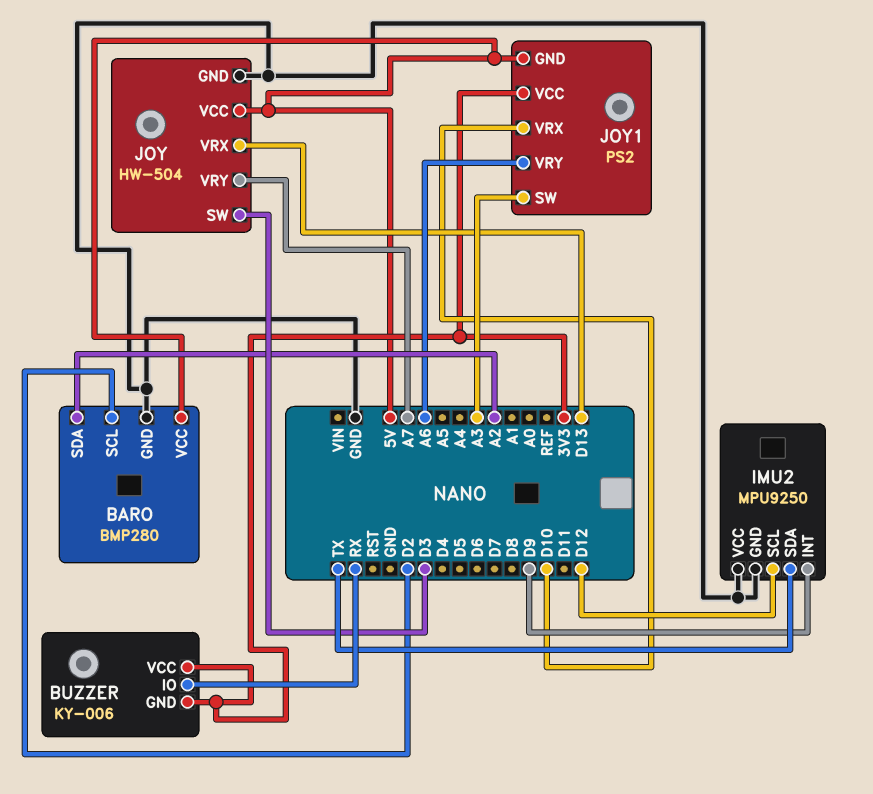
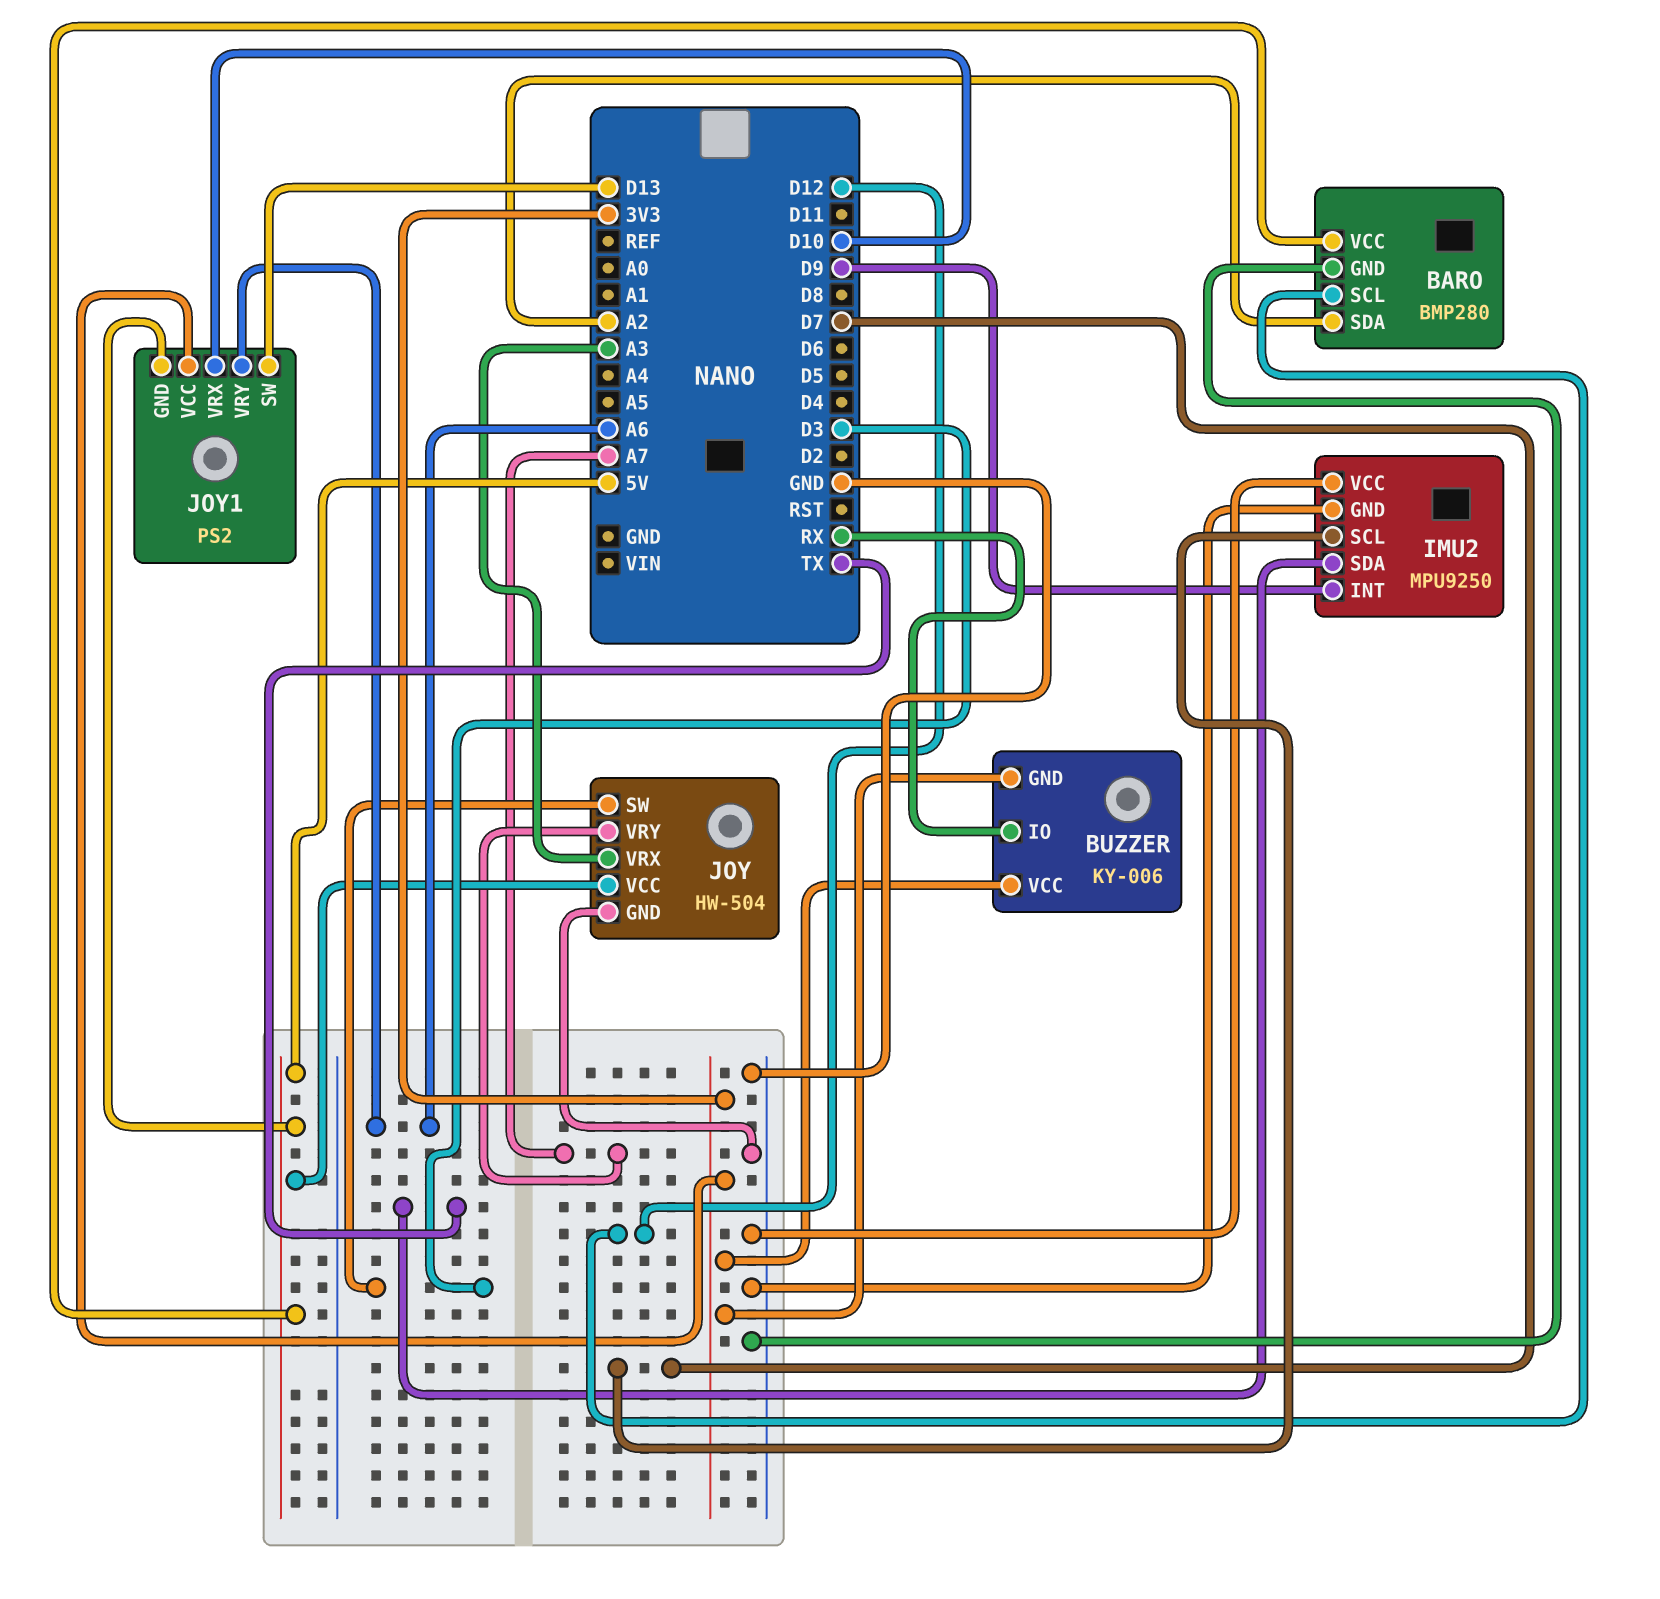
BARO pin SCL: D2 -> D12
IMU2 pin SCL: D12 -> D7
JOY pin VRX: D13 -> A3
JOY1 pin SW: A3 -> D13

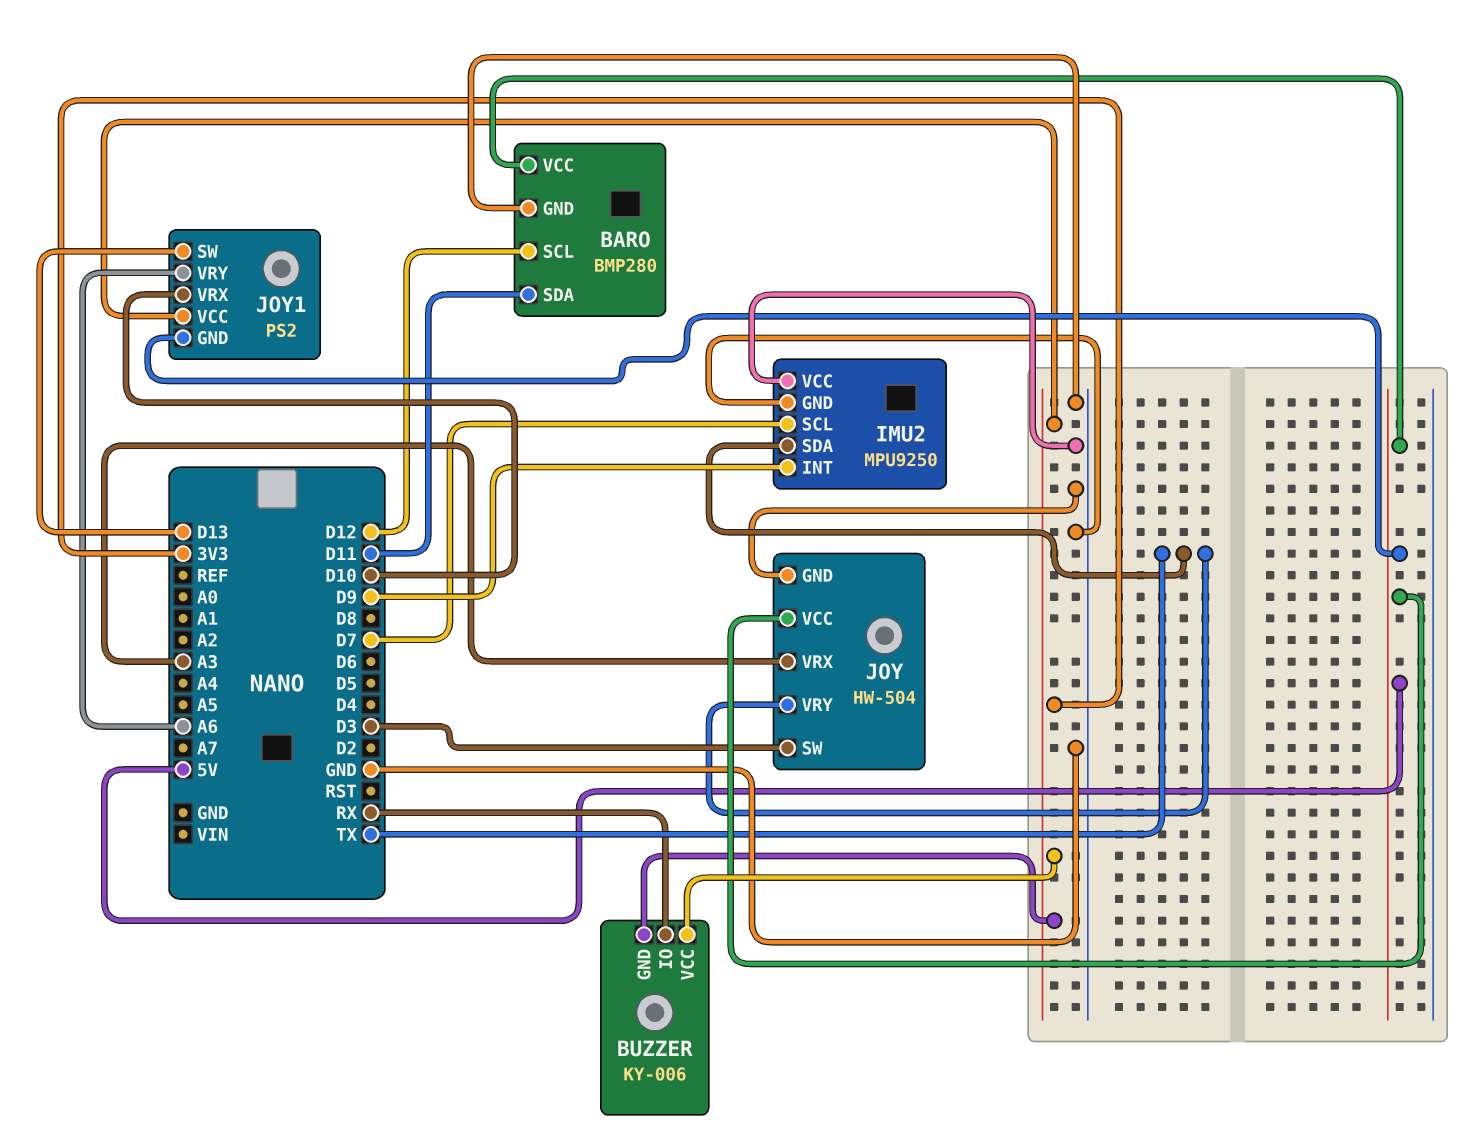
BARO pin SDA: A2 -> D11
JOY pin VRY: A7 -> TX

